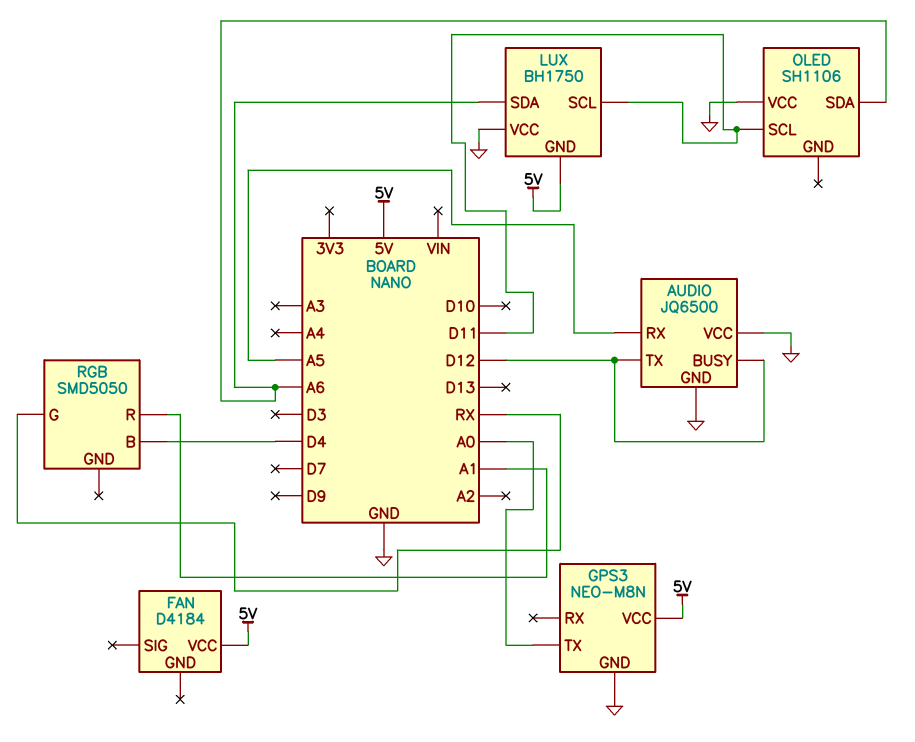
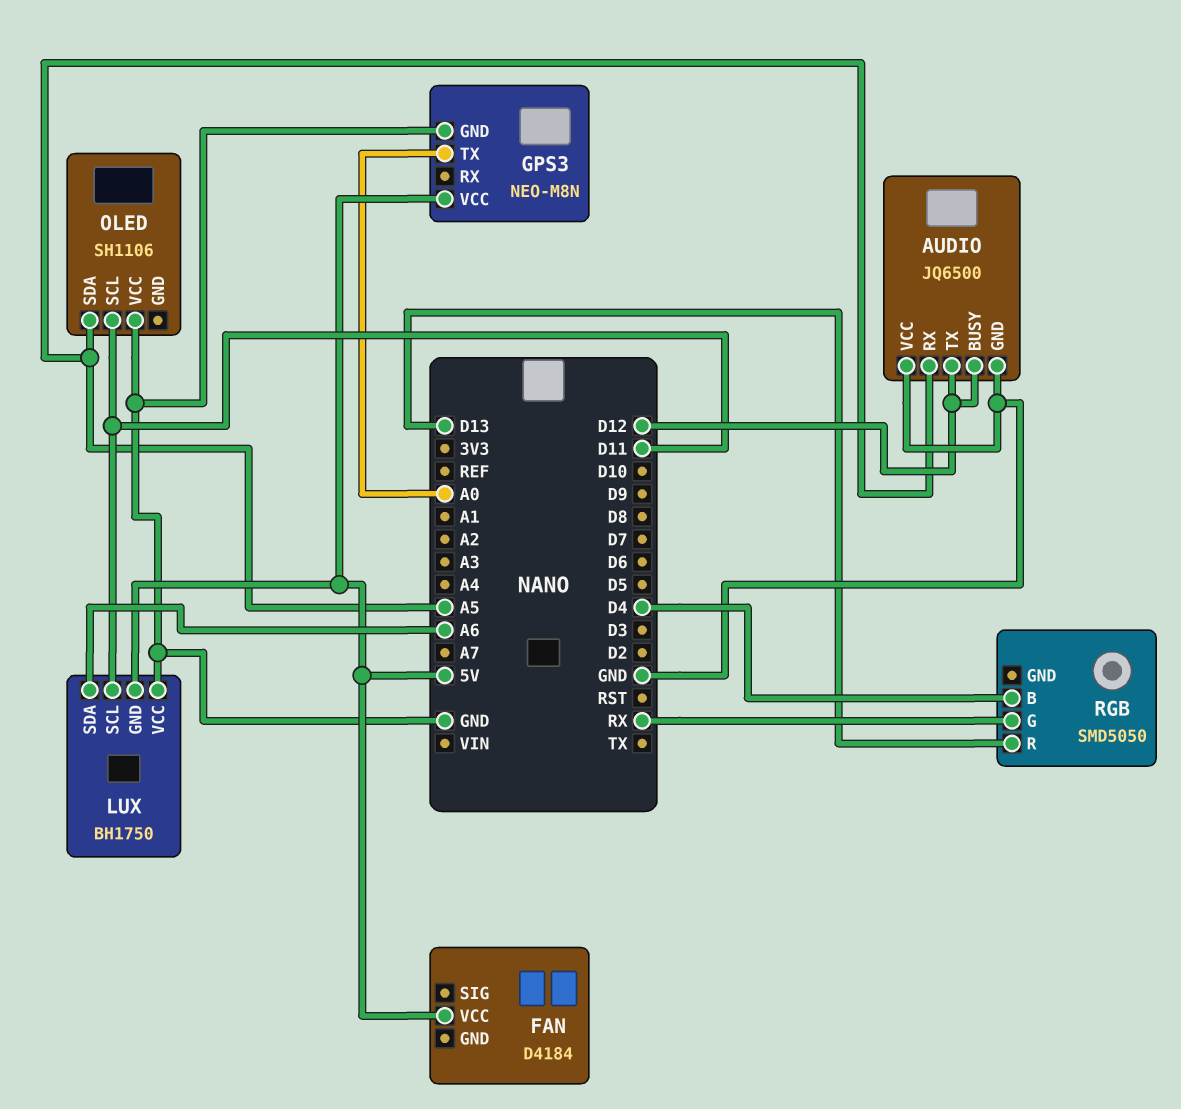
OLED pin SDA: A6 -> A5
RGB pin R: A1 -> D13

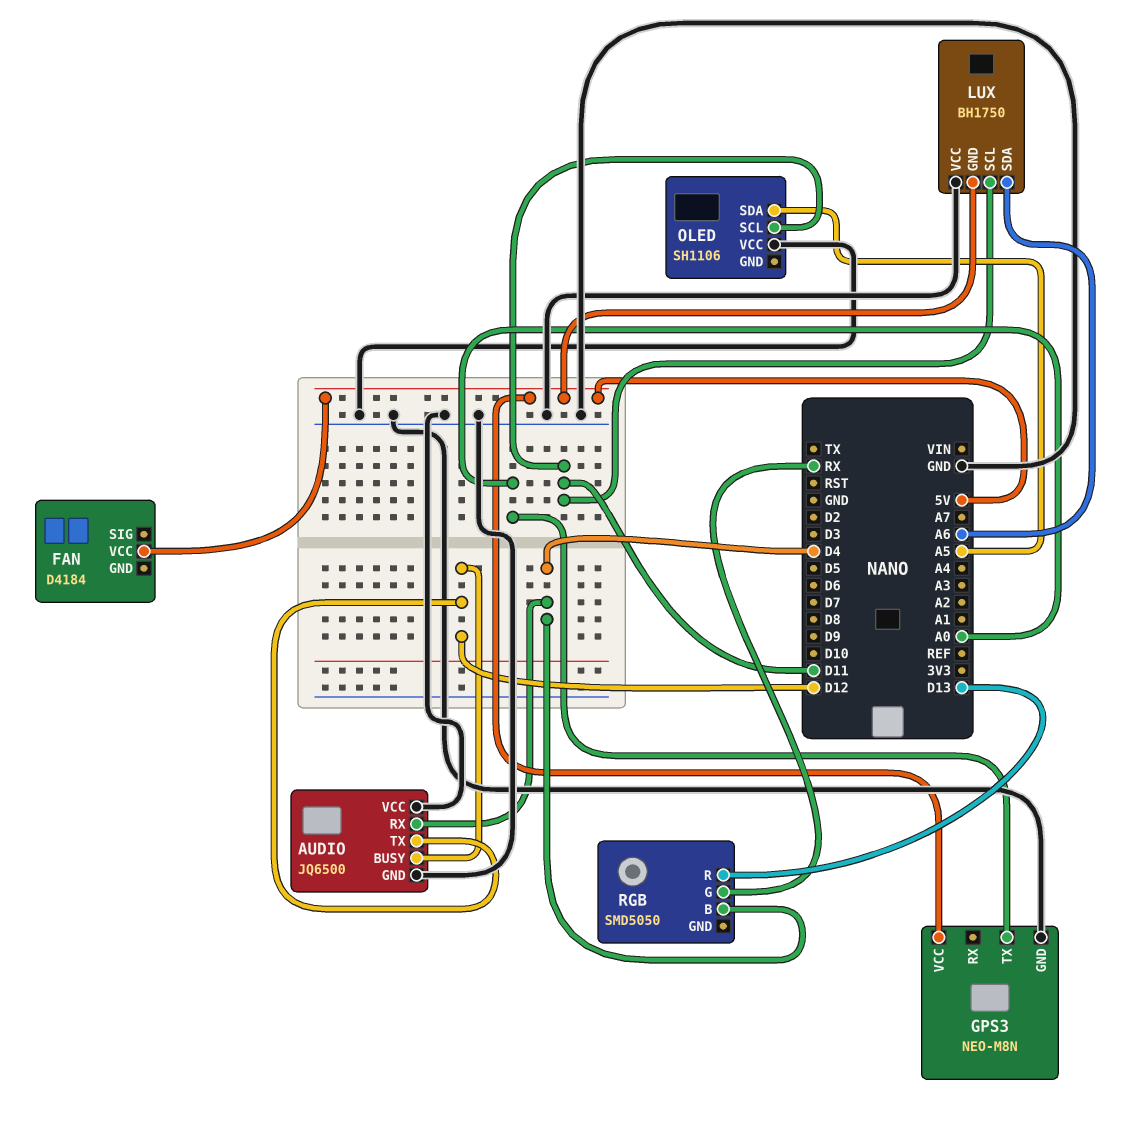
AUDIO pin RX: A5 -> D4

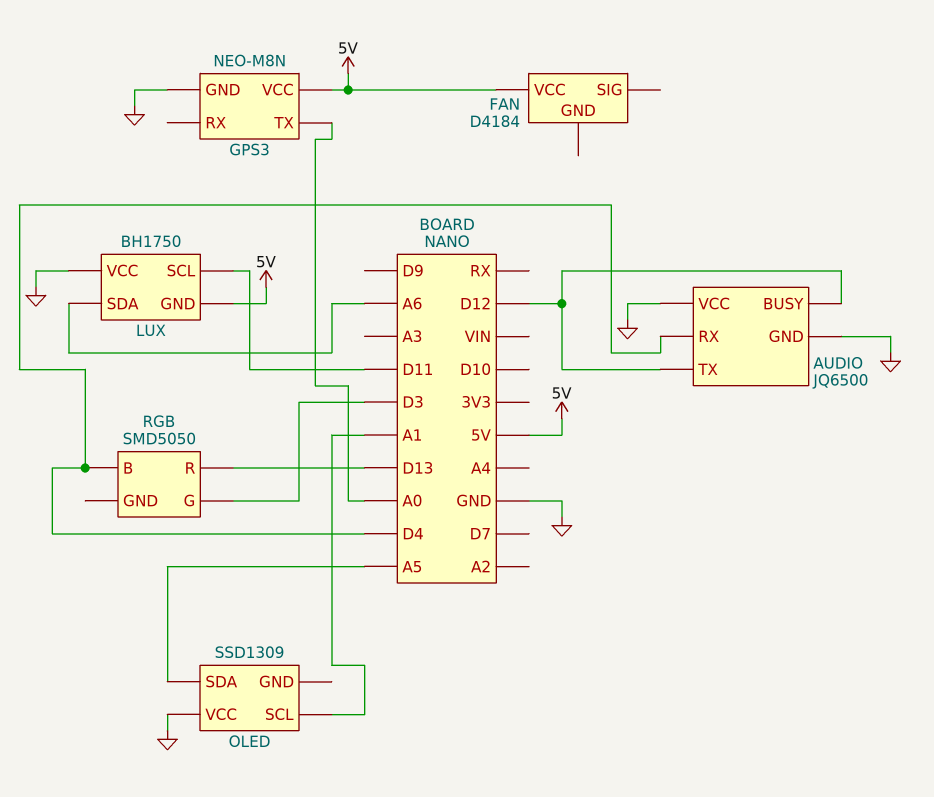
OLED: SH1106 -> SSD1309
OLED pin SCL: D11 -> A1
RGB pin G: RX -> D3

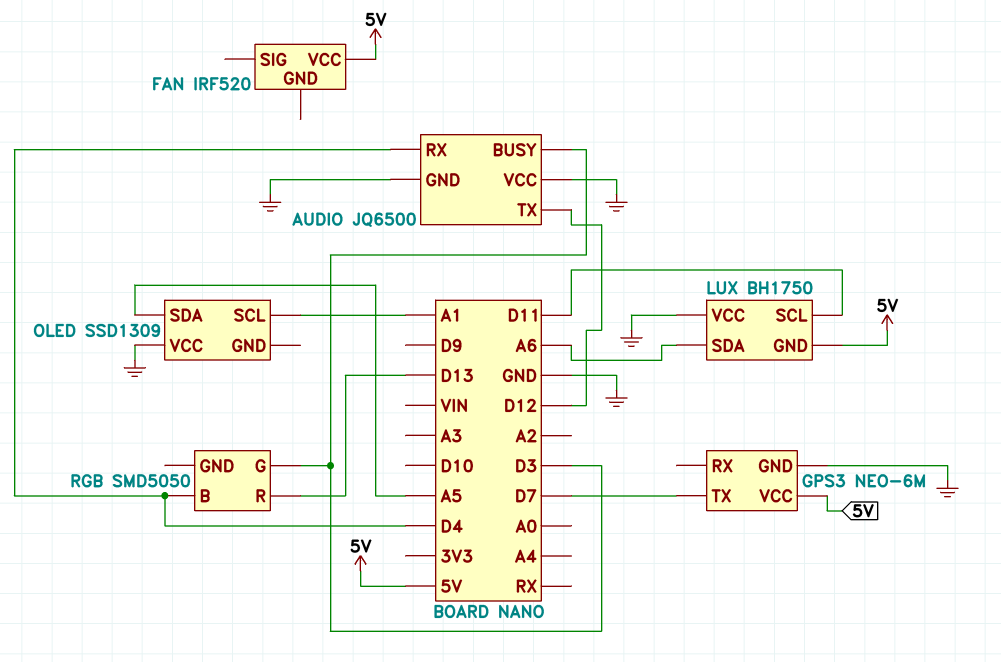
AUDIO pin BUSY: D12 -> D3
FAN: D4184 -> IRF520
GPS3: NEO-M8N -> NEO-6M
GPS3 pin TX: A0 -> D7

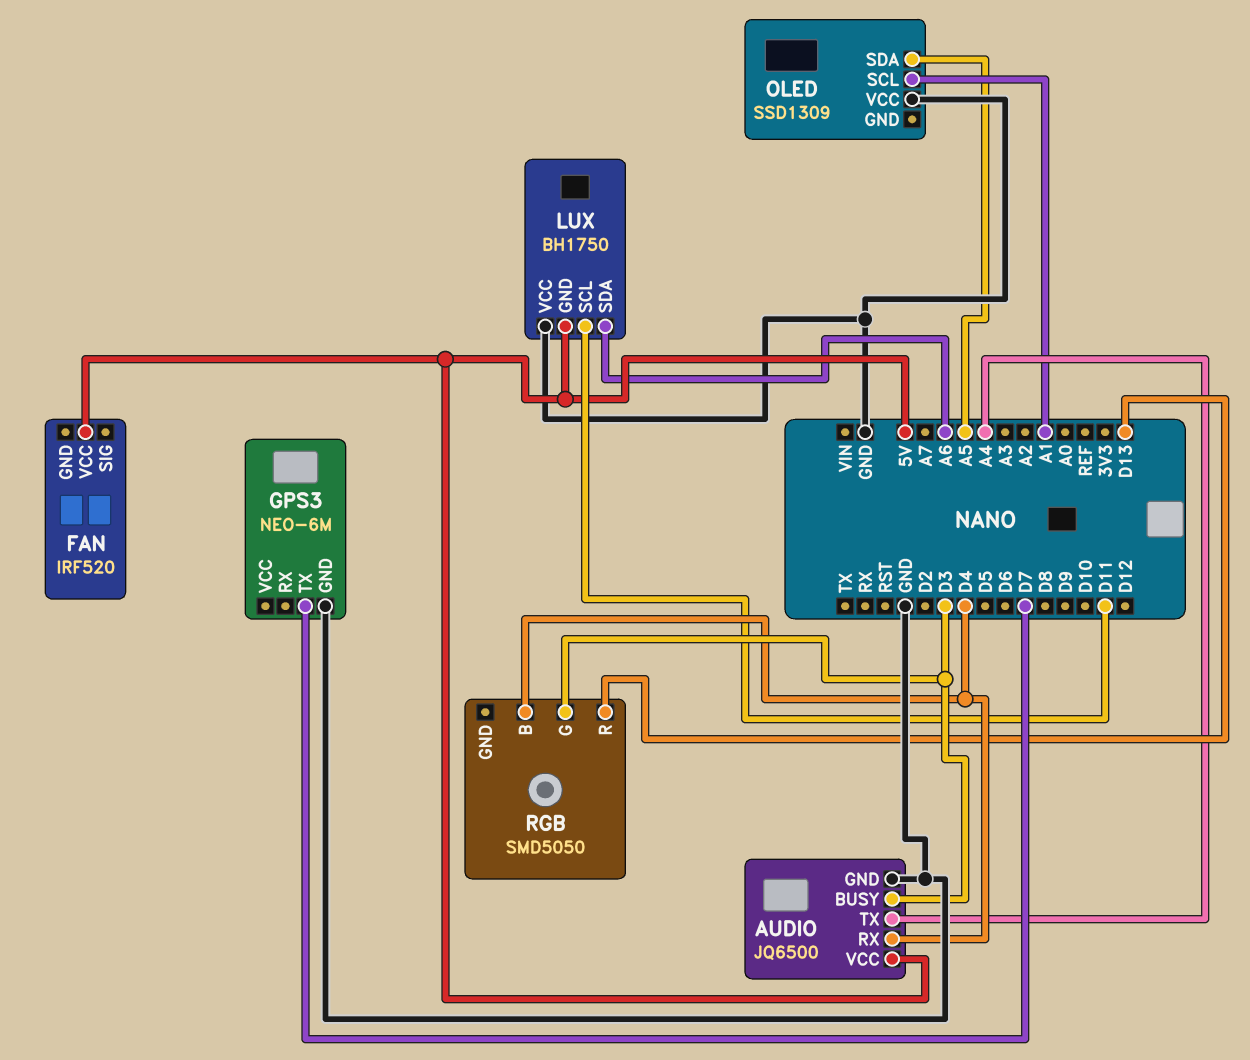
AUDIO pin TX: D12 -> A4
AUDIO pin VCC: GND -> 5V
GPS3 pin VCC: 5V -> none

